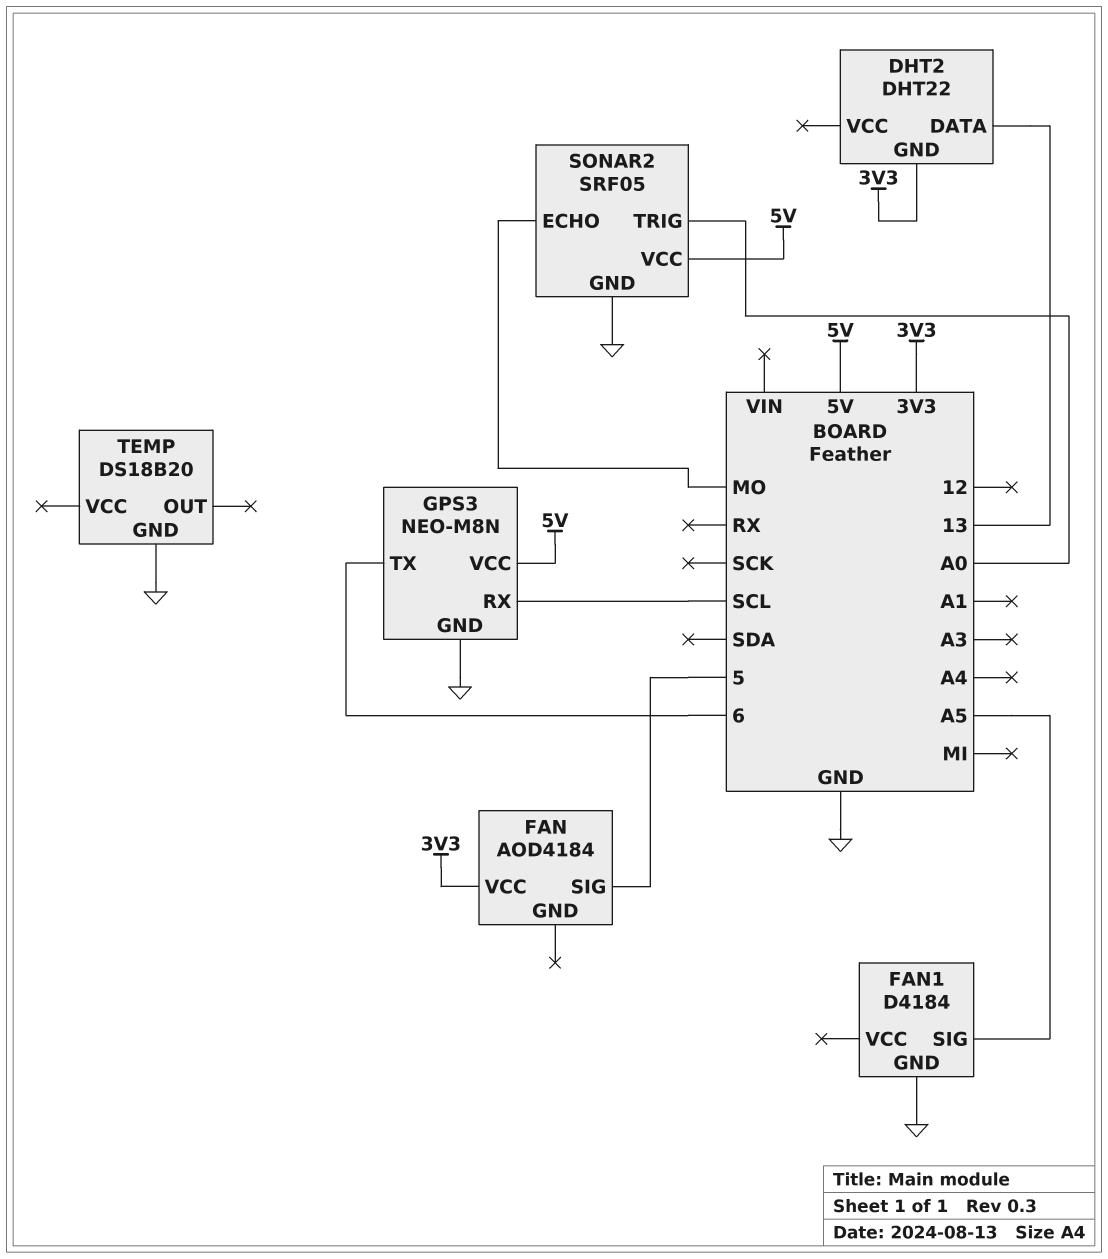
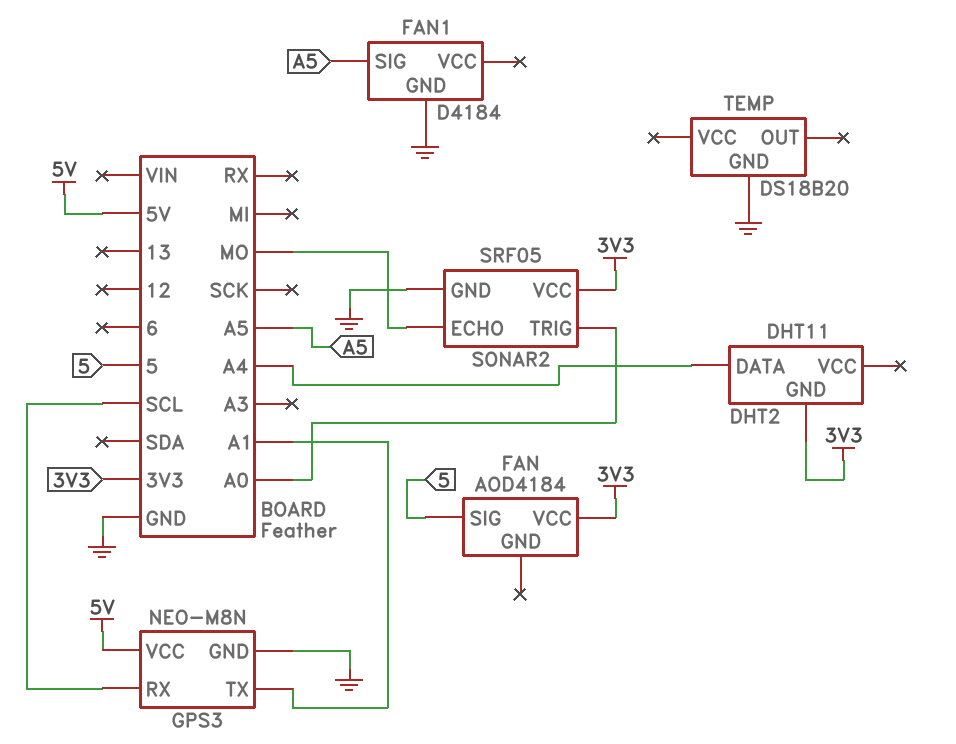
DHT2: DHT22 -> DHT11
DHT2 pin DATA: 13 -> A4
GPS3 pin TX: 6 -> A1
SONAR2 pin VCC: 5V -> 3V3

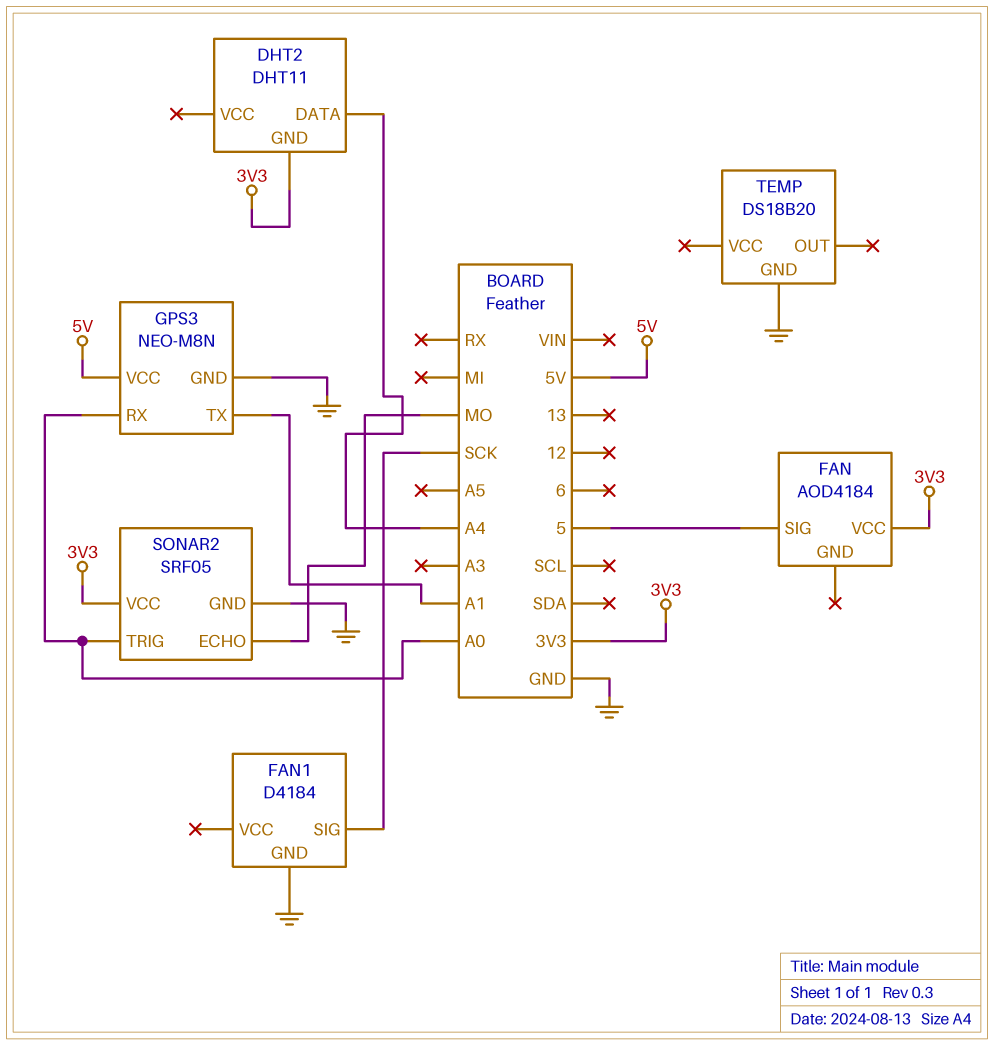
FAN1 pin SIG: A5 -> SCK
GPS3 pin RX: SCL -> A0

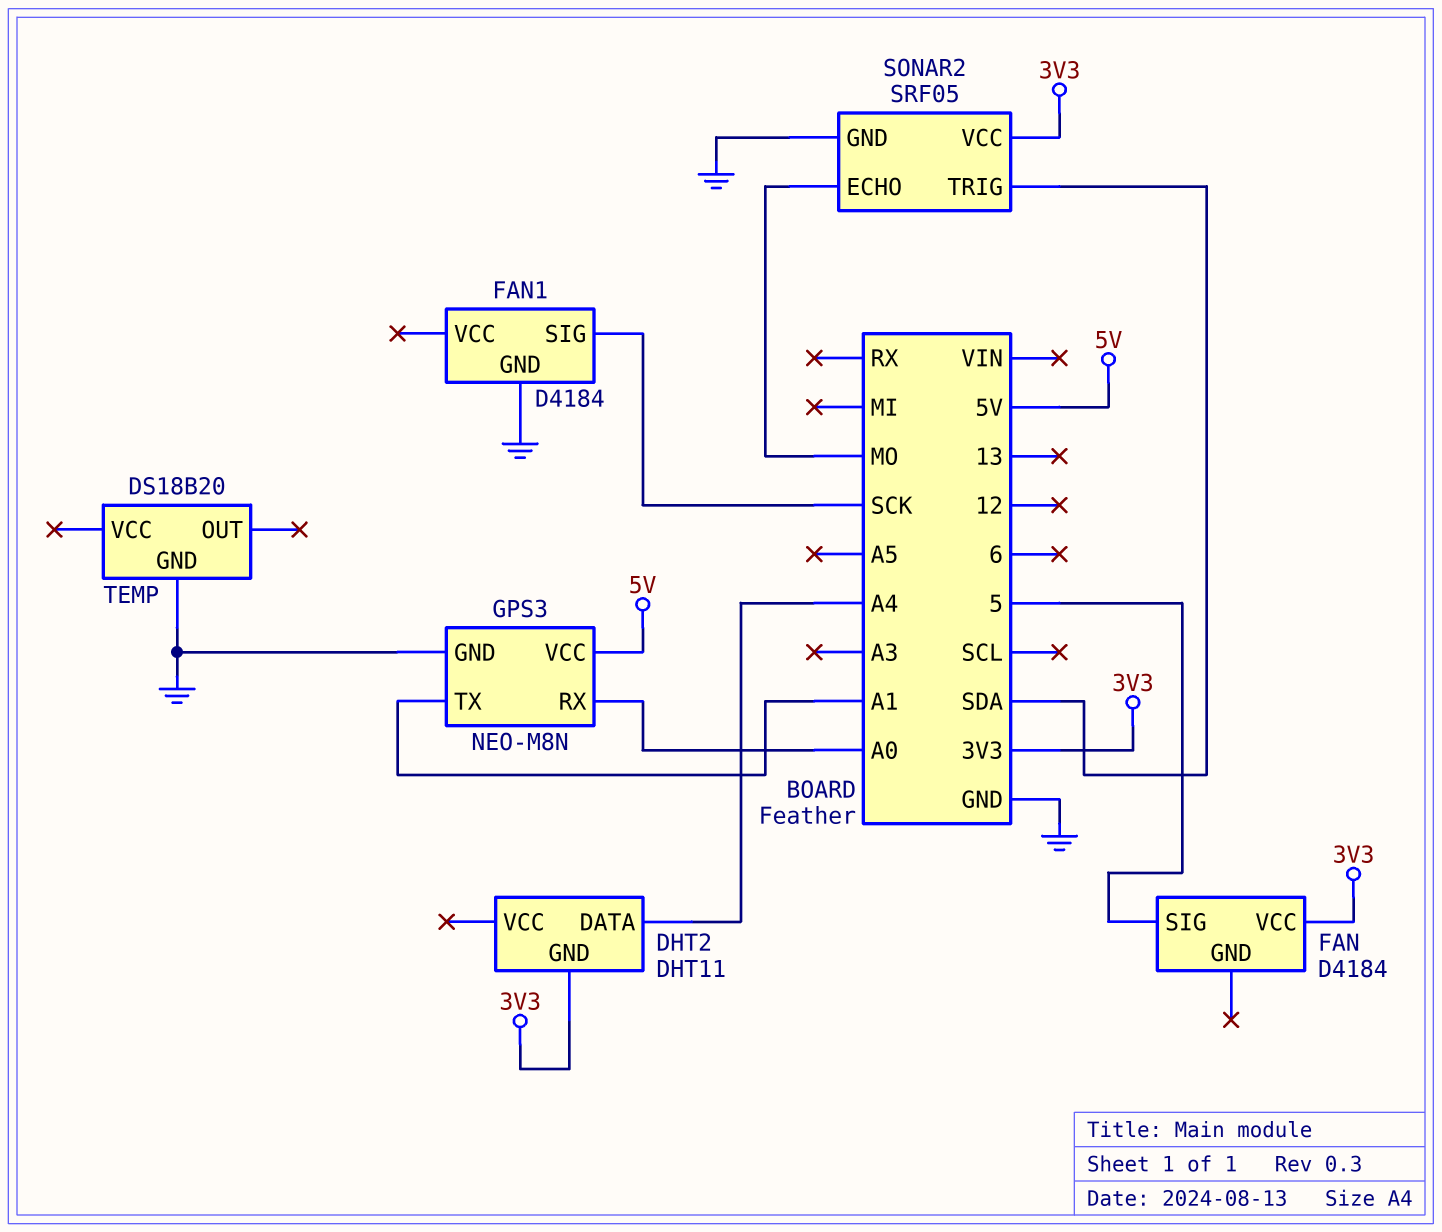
FAN: AOD4184 -> D4184
SONAR2 pin TRIG: A0 -> SDA

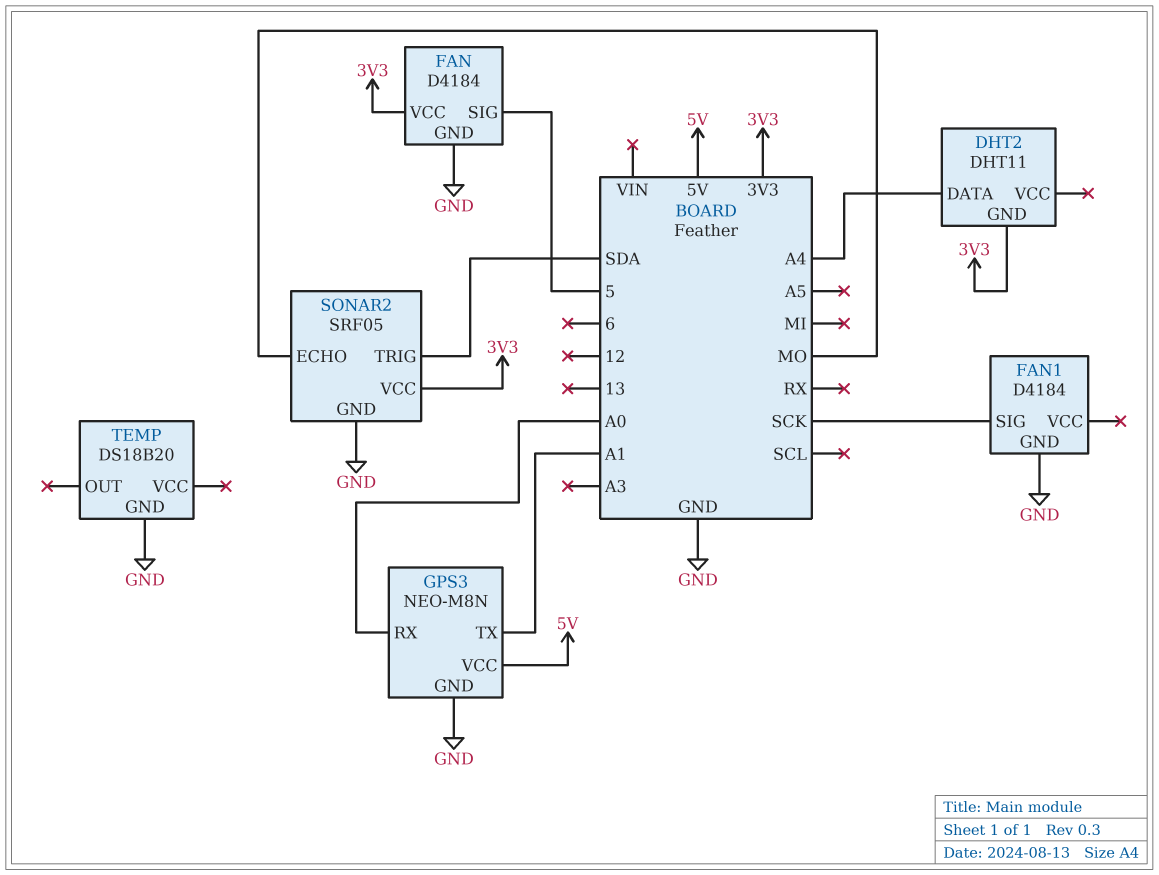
FAN pin GND: none -> GND

